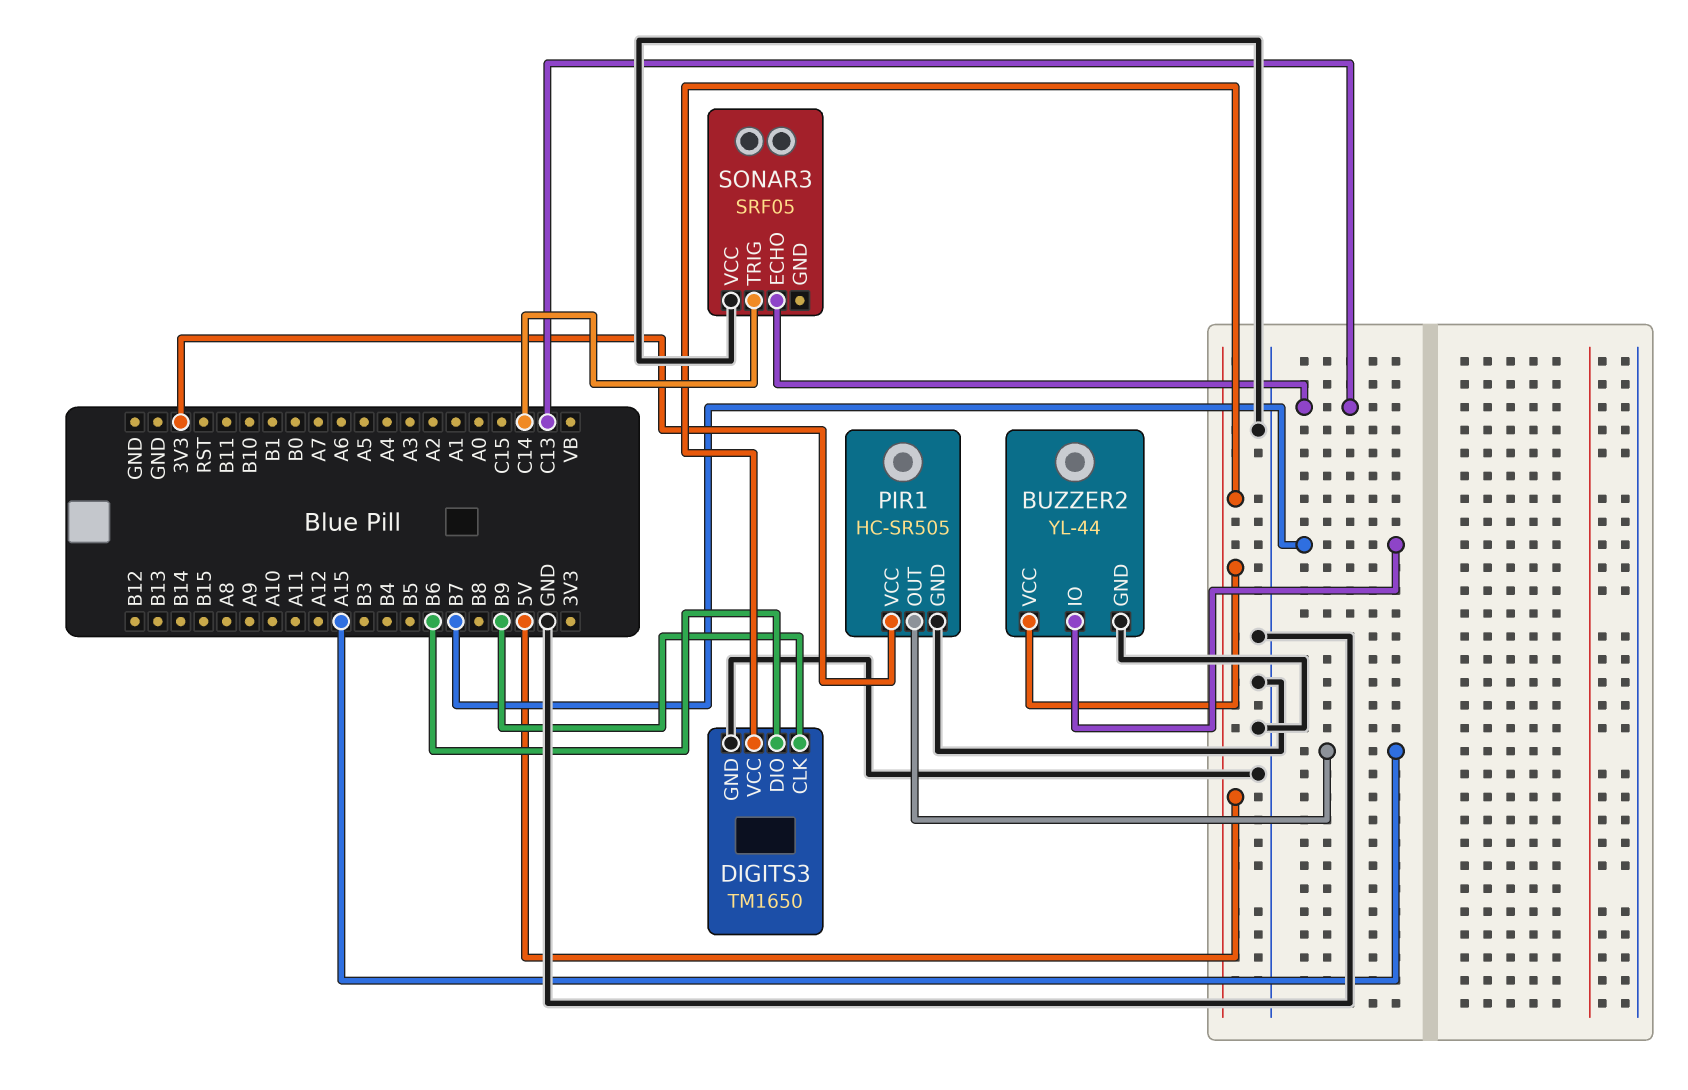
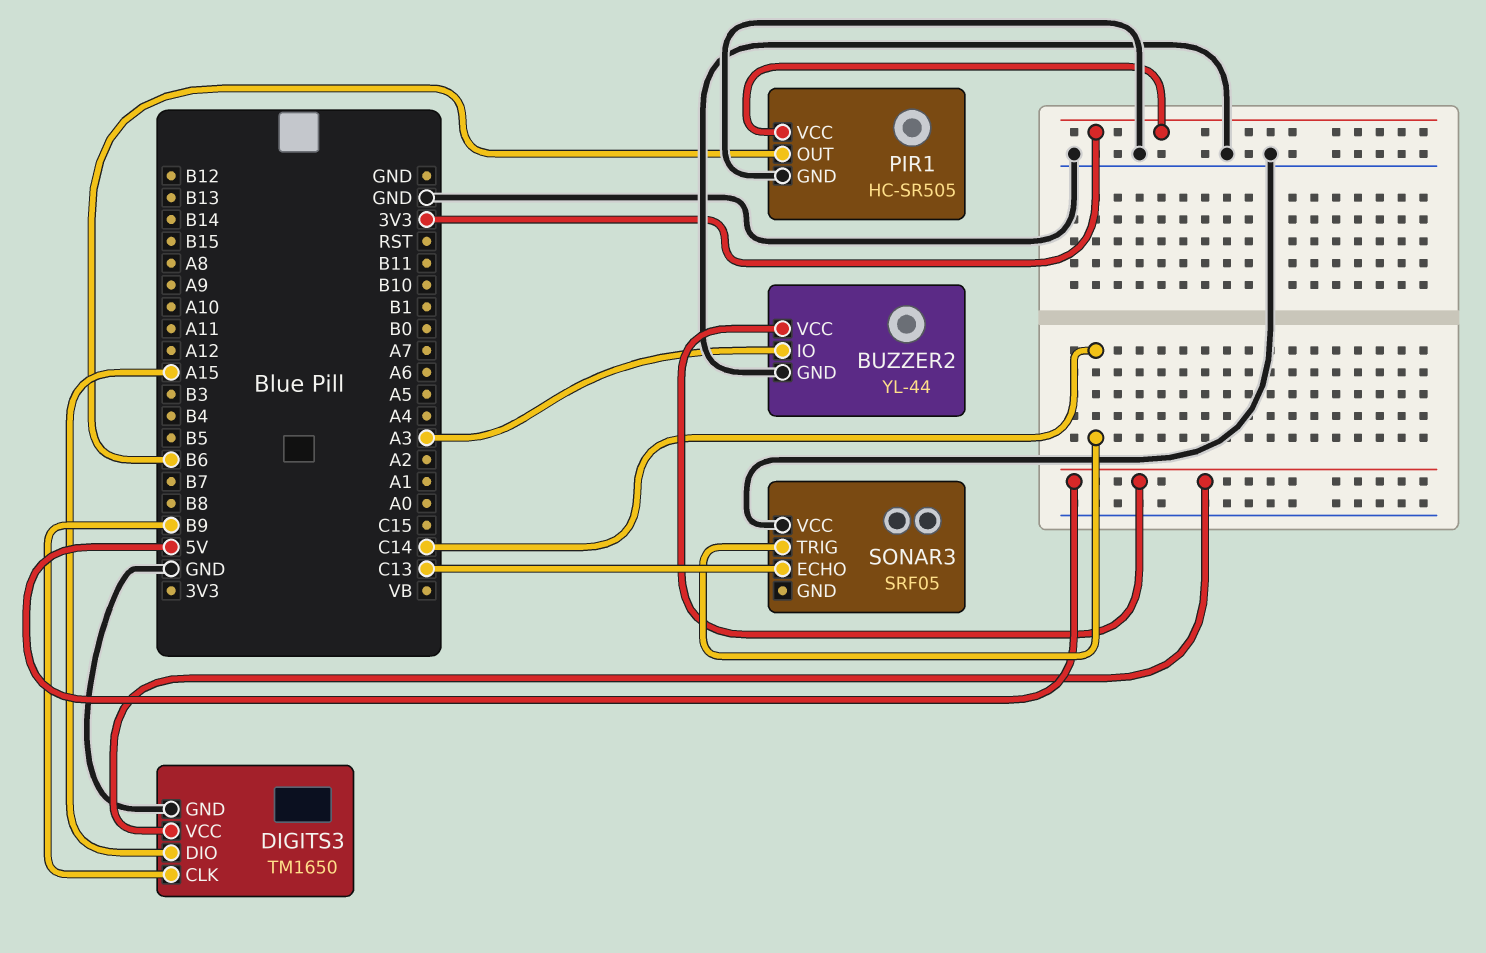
BUZZER2 pin IO: B7 -> A3
DIGITS3 pin DIO: B6 -> A15
PIR1 pin OUT: A15 -> B6

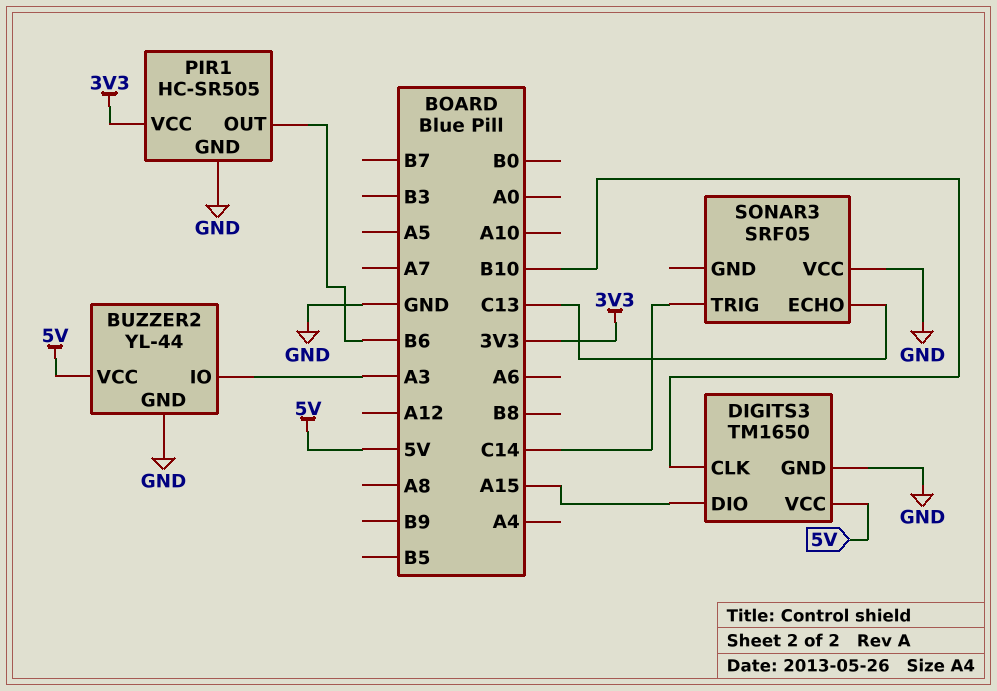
DIGITS3 pin CLK: B9 -> B10

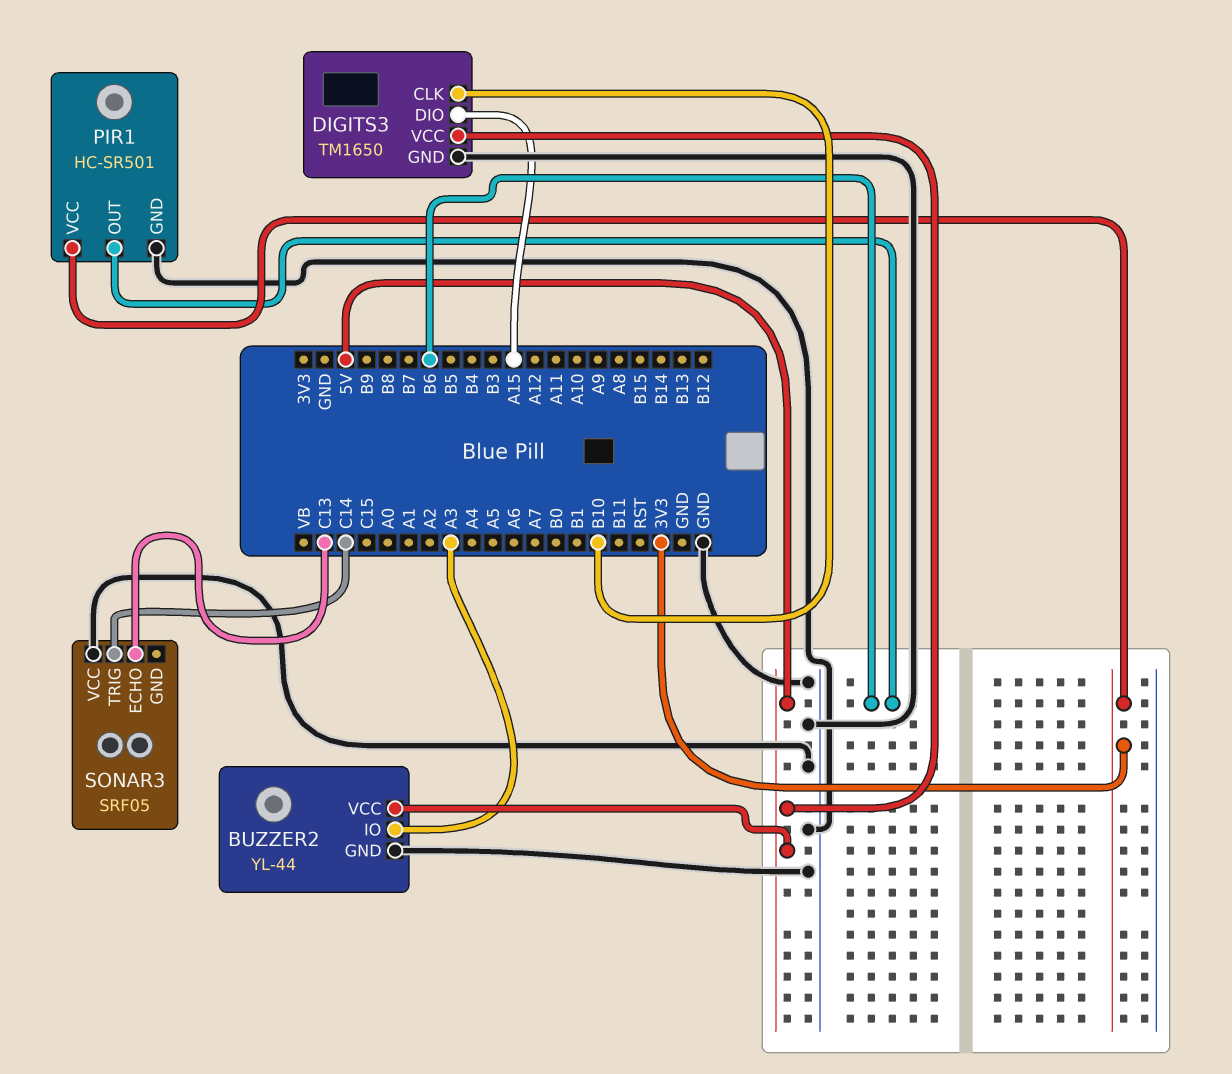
PIR1: HC-SR505 -> HC-SR501

